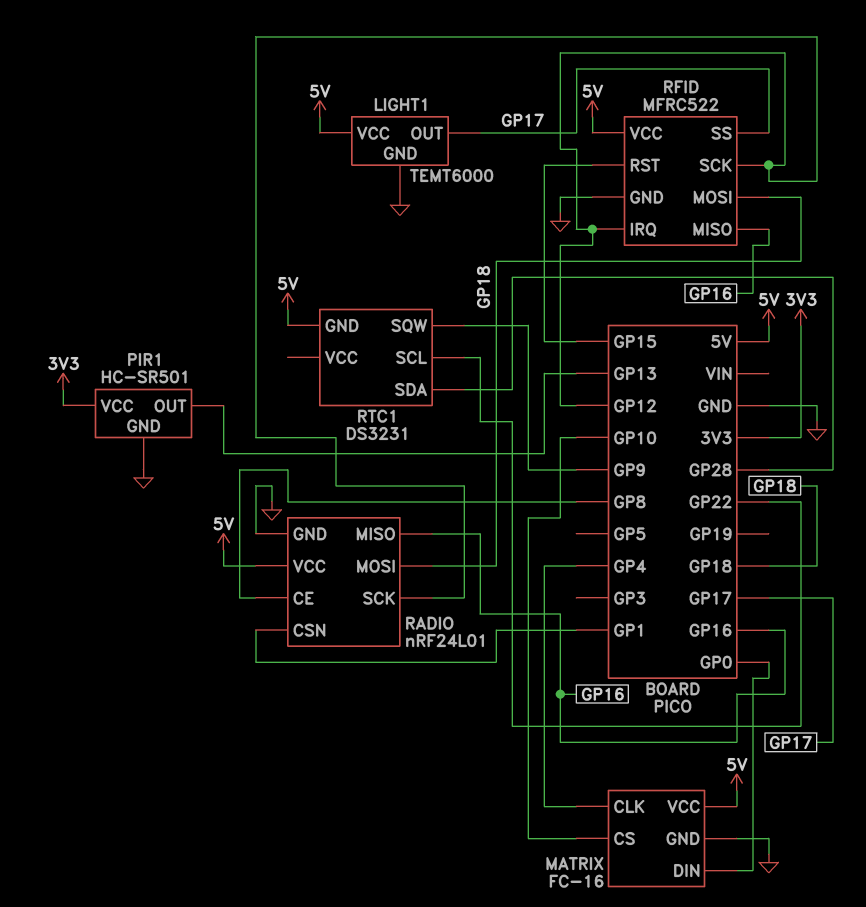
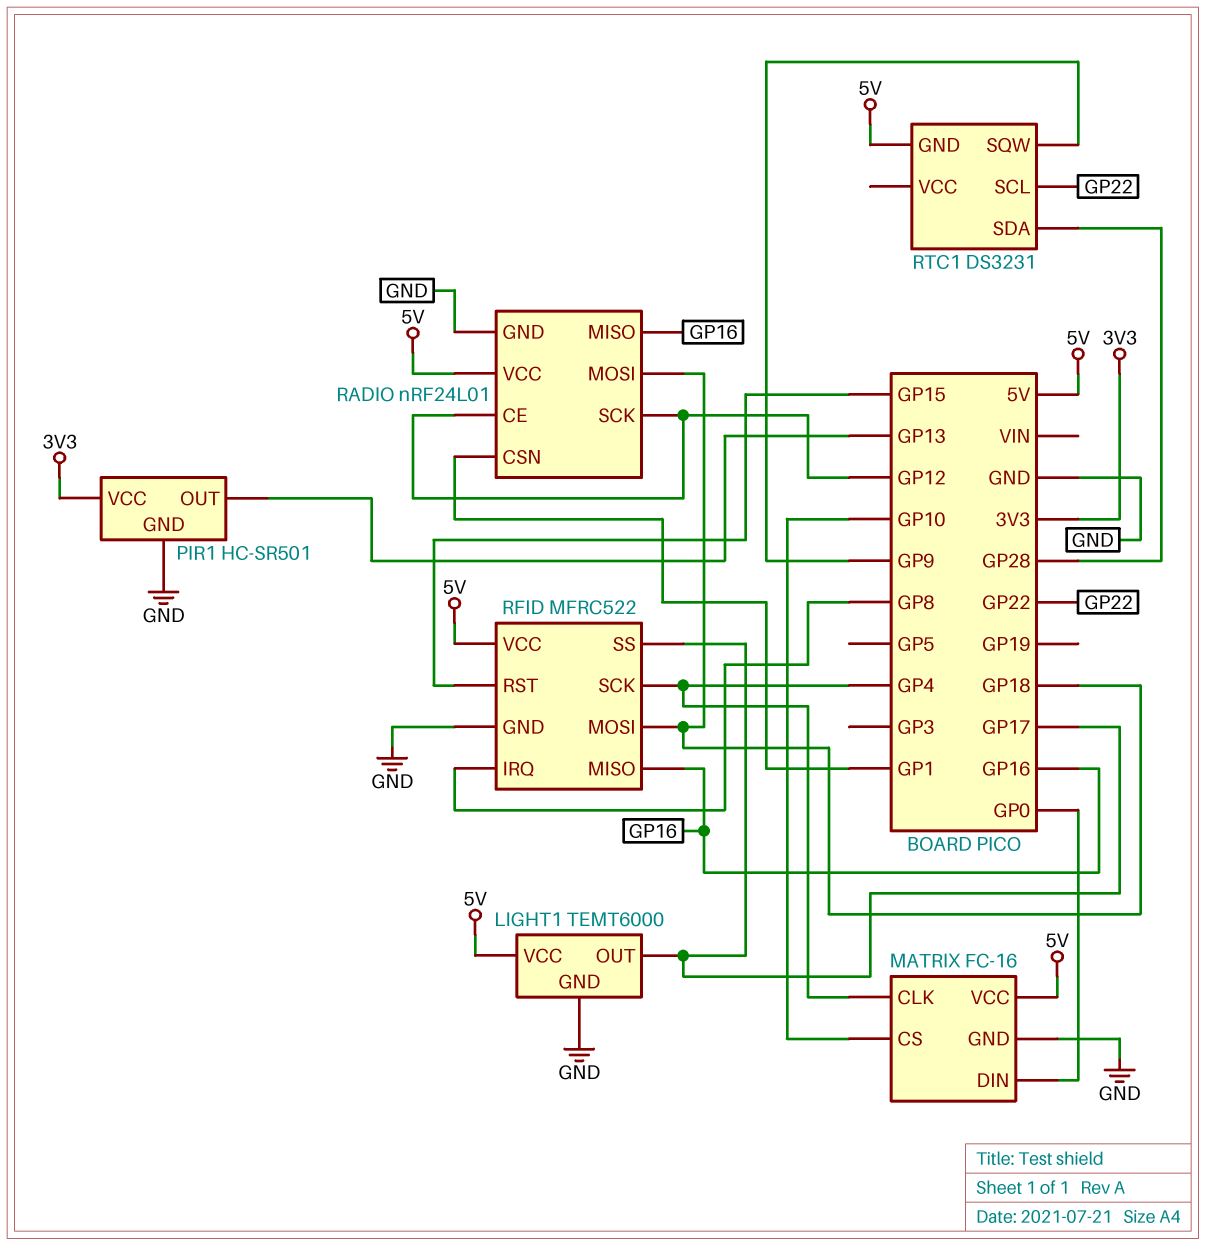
RADIO pin CE: GP8 -> GP12
RFID pin IRQ: GP12 -> GP8
RFID pin SCK: GP12 -> GP4

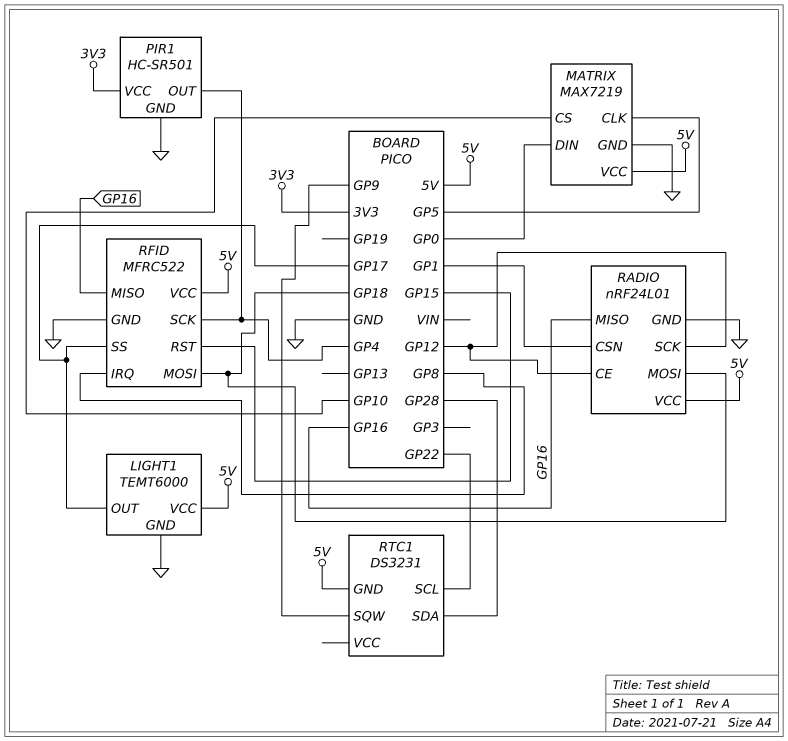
MATRIX: FC-16 -> MAX7219
MATRIX pin CLK: GP4 -> GP5
PIR1 pin OUT: GP13 -> GP4

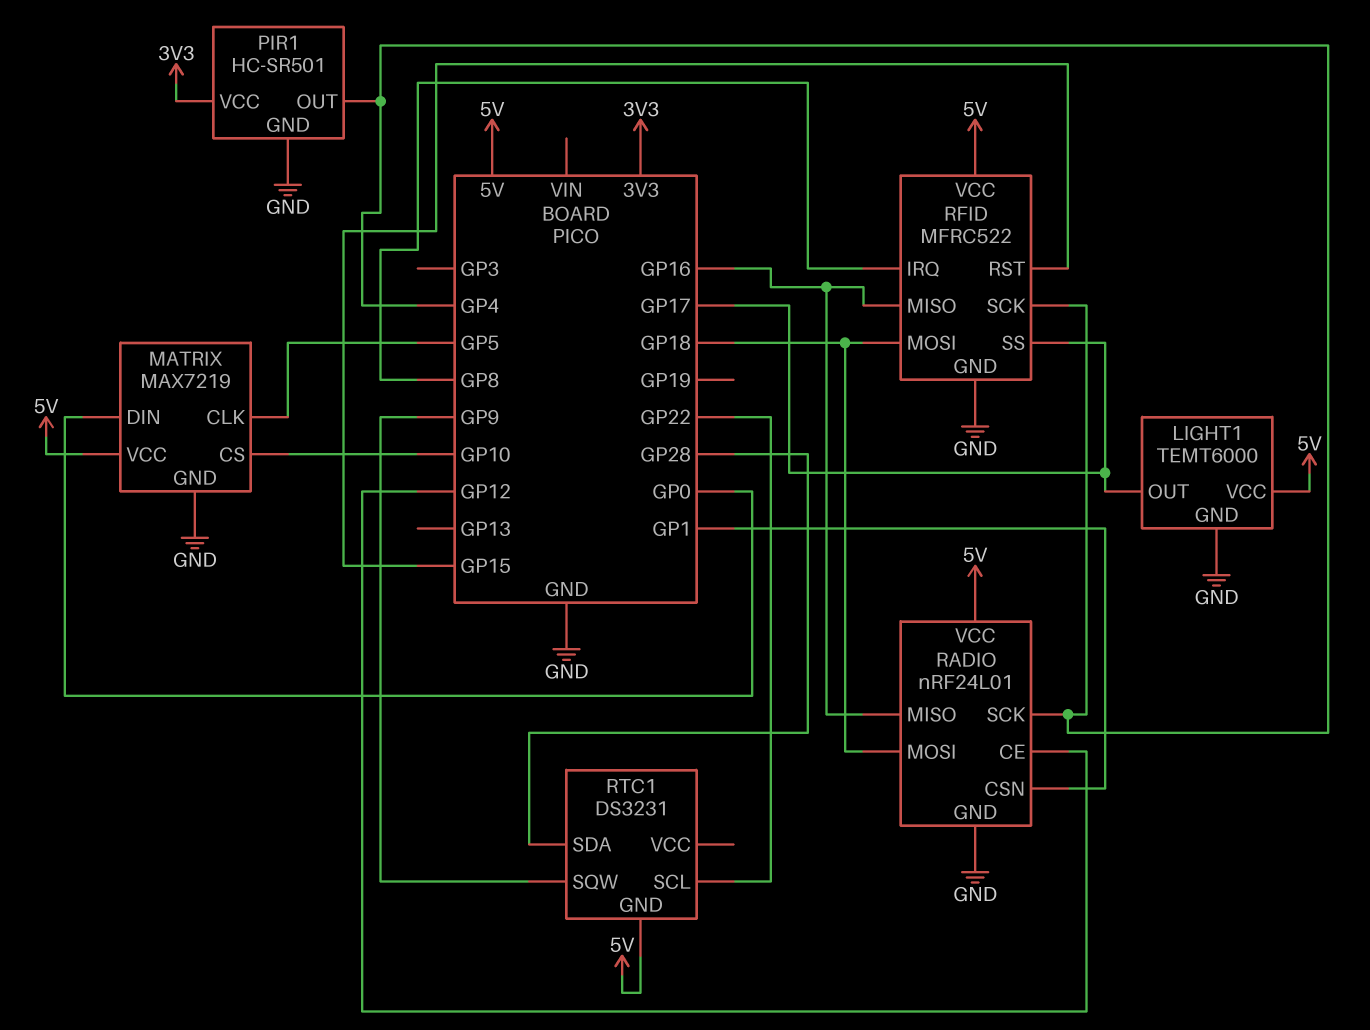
RADIO pin SCK: GP12 -> GP4

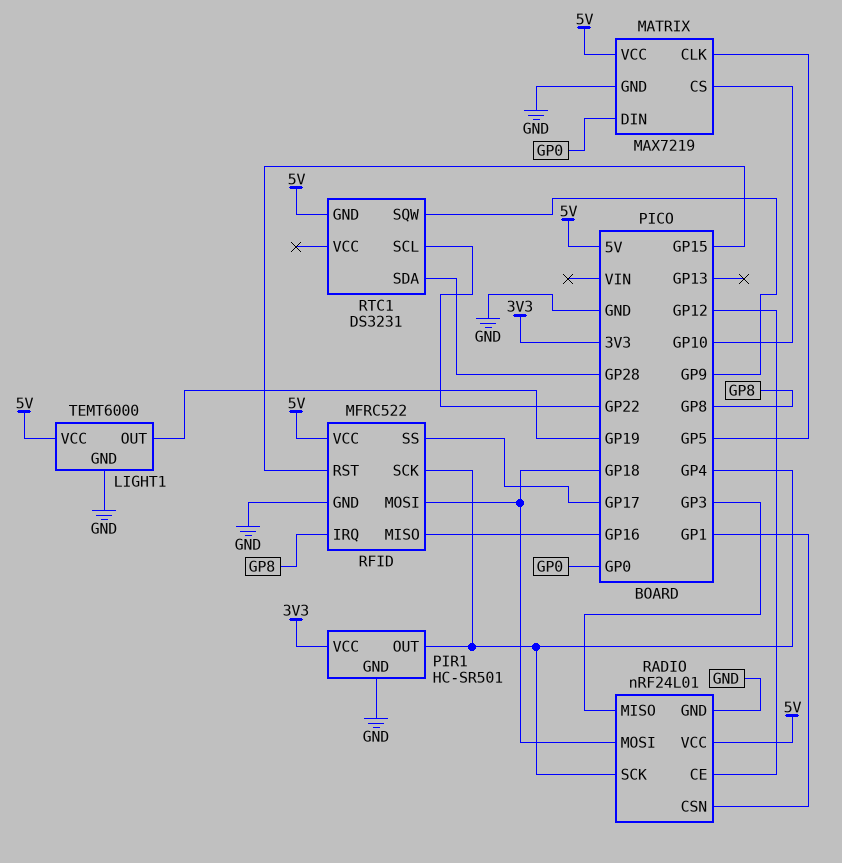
LIGHT1 pin OUT: GP17 -> GP19
RADIO pin MISO: GP16 -> GP3

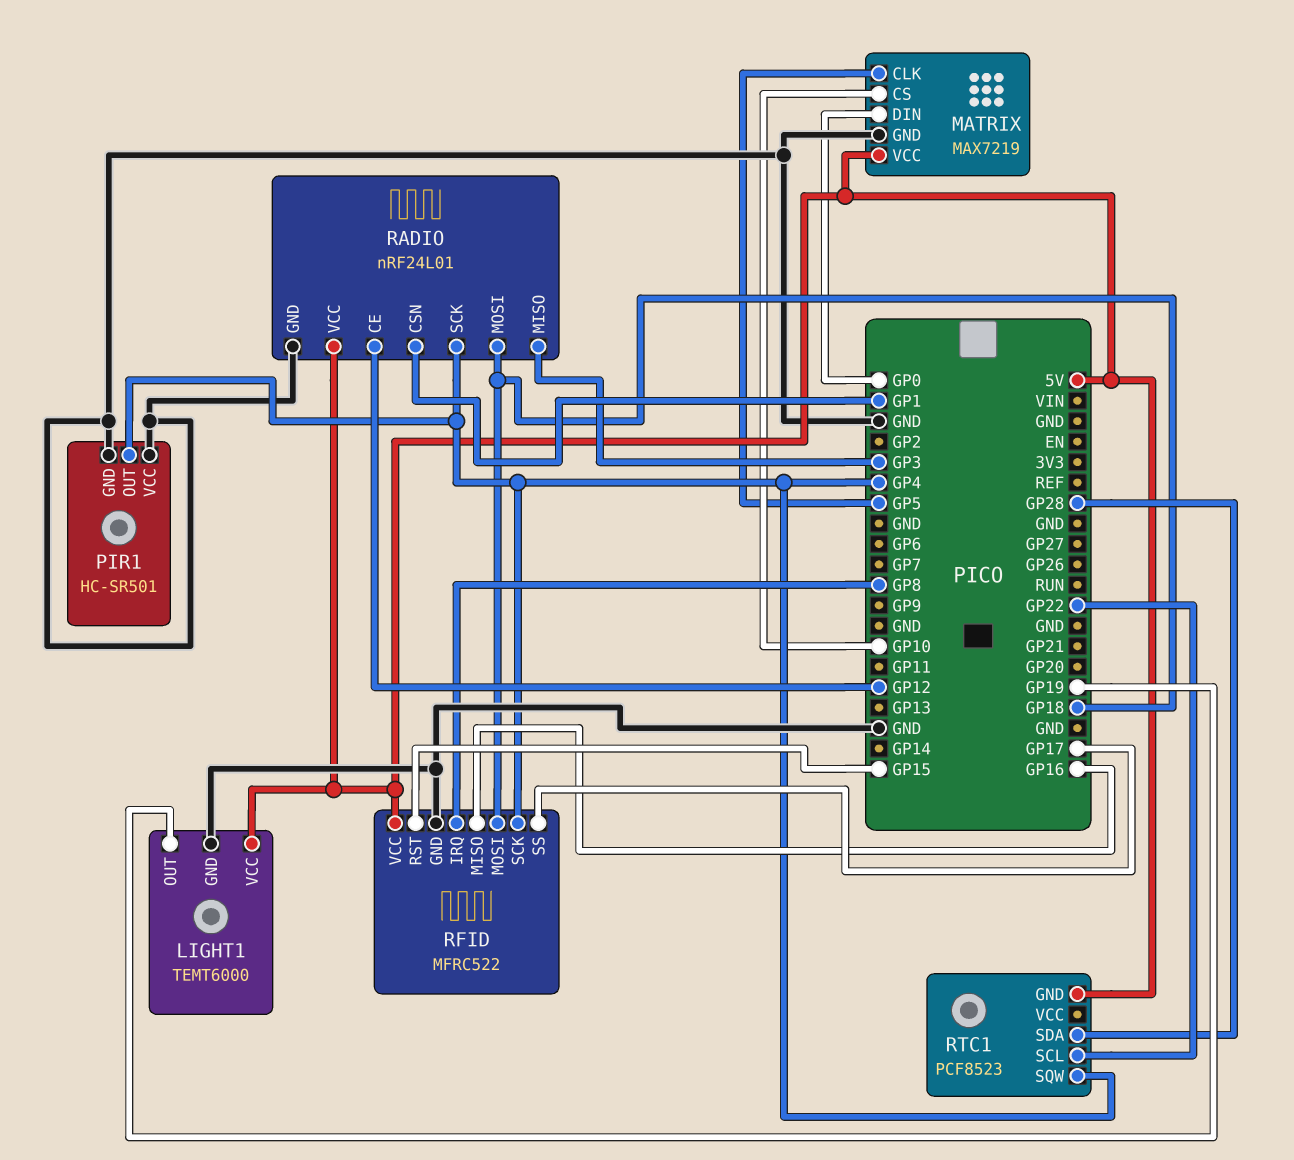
PIR1 pin VCC: 3V3 -> GND
RTC1: DS3231 -> PCF8523
RTC1 pin SQW: GP9 -> GP4

